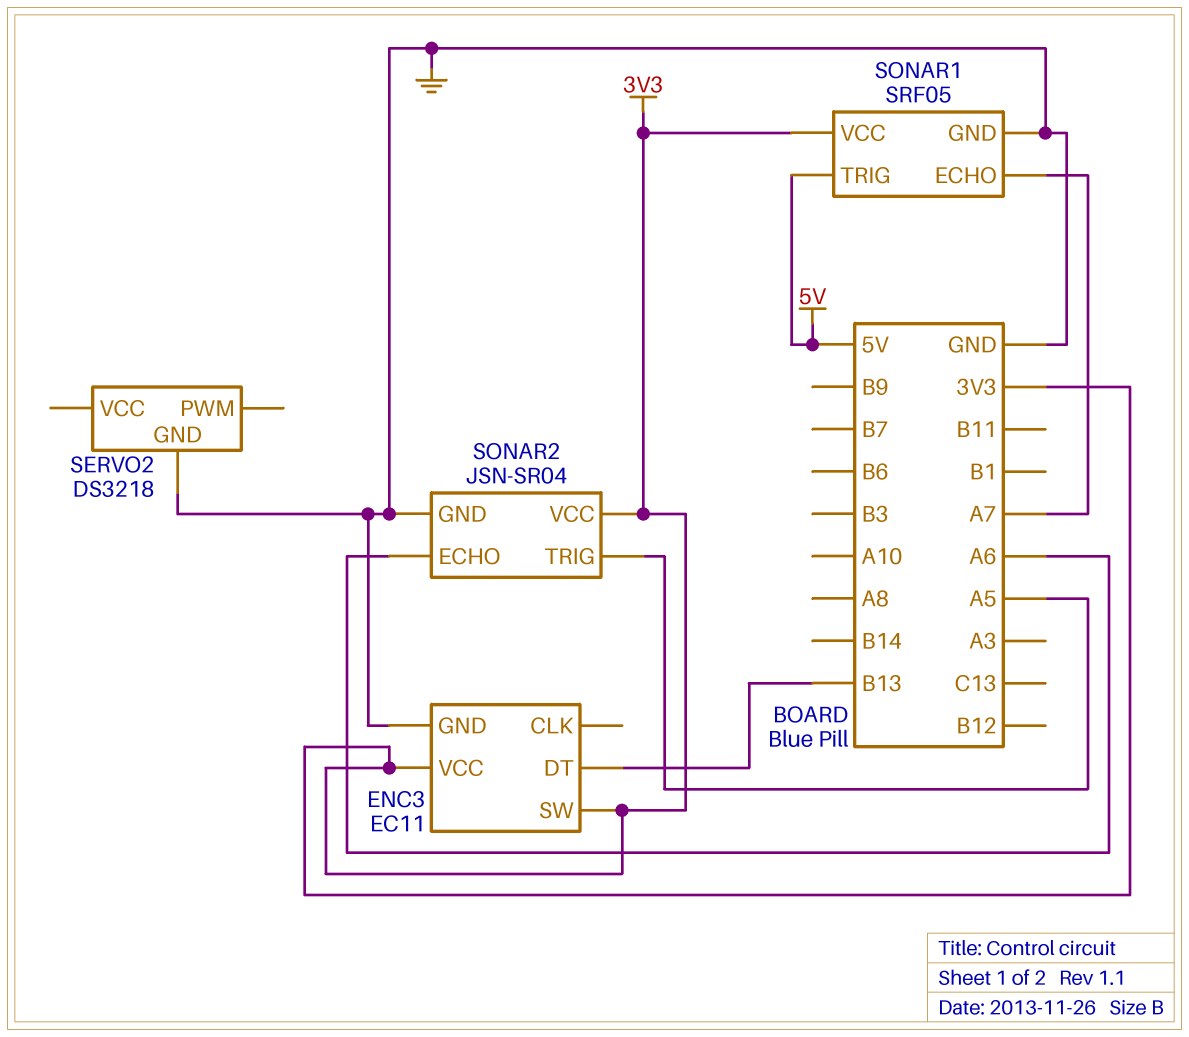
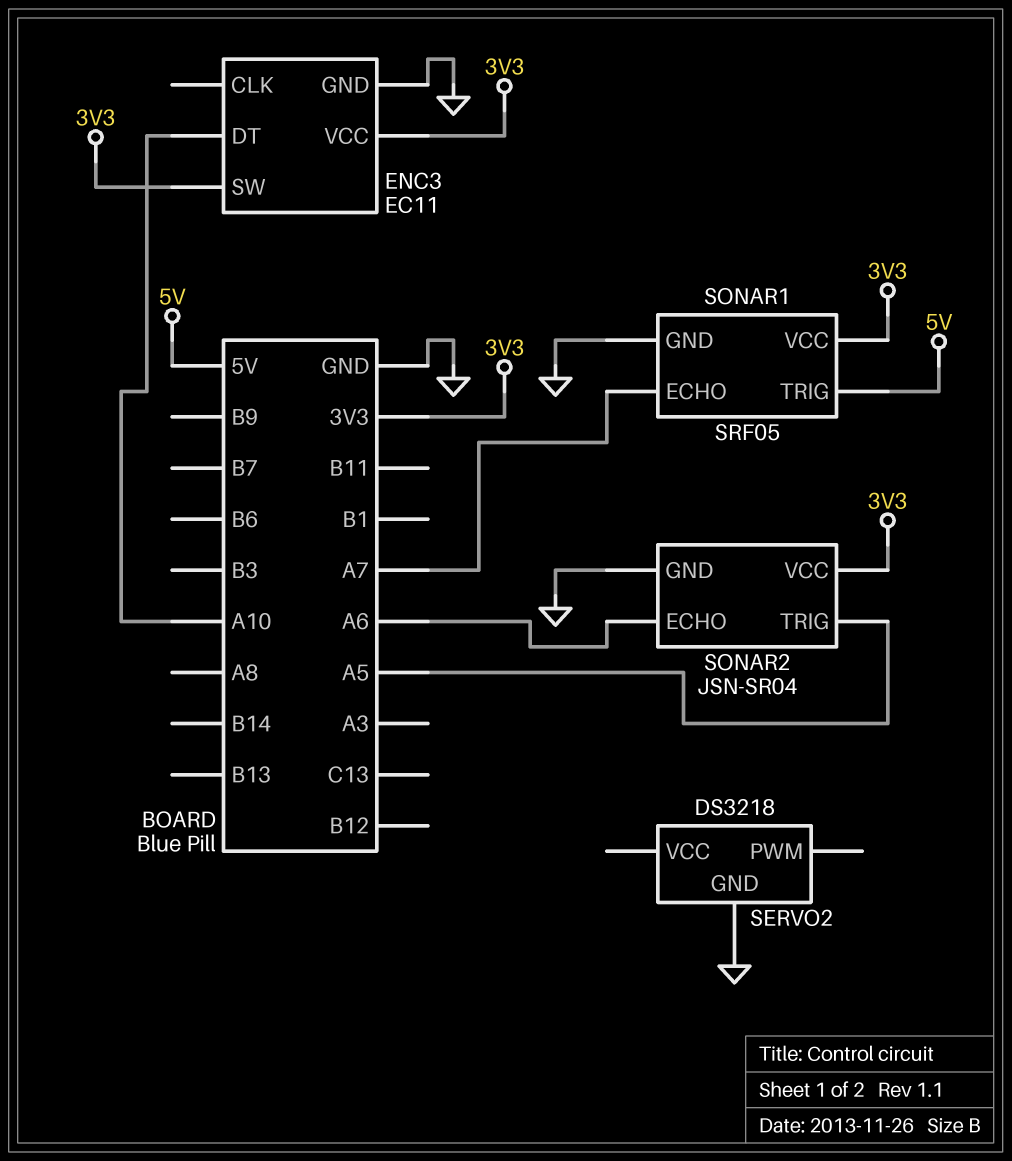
ENC3 pin DT: B13 -> A10

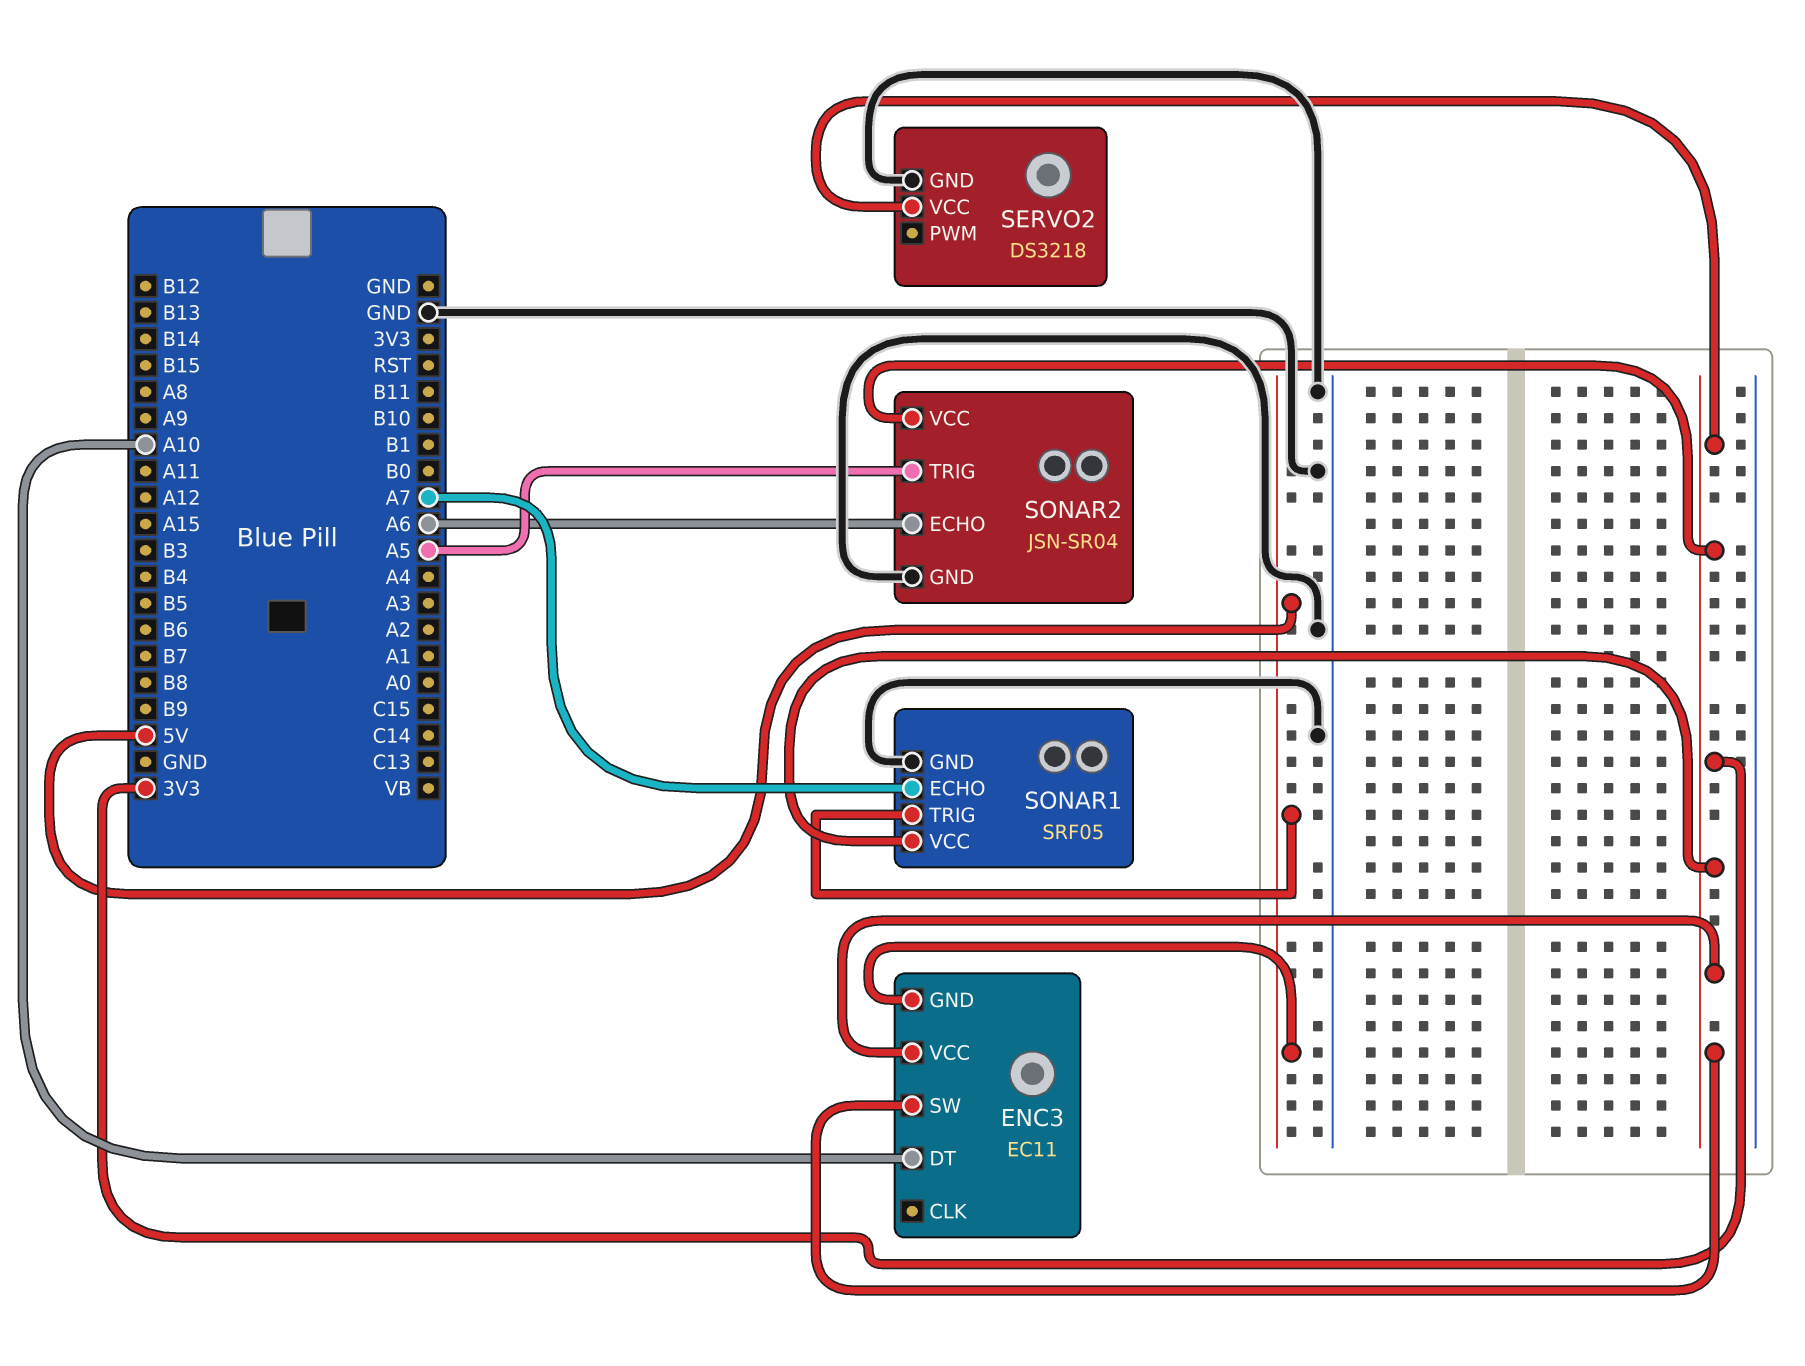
ENC3 pin GND: GND -> 5V
SERVO2 pin VCC: none -> 3V3

